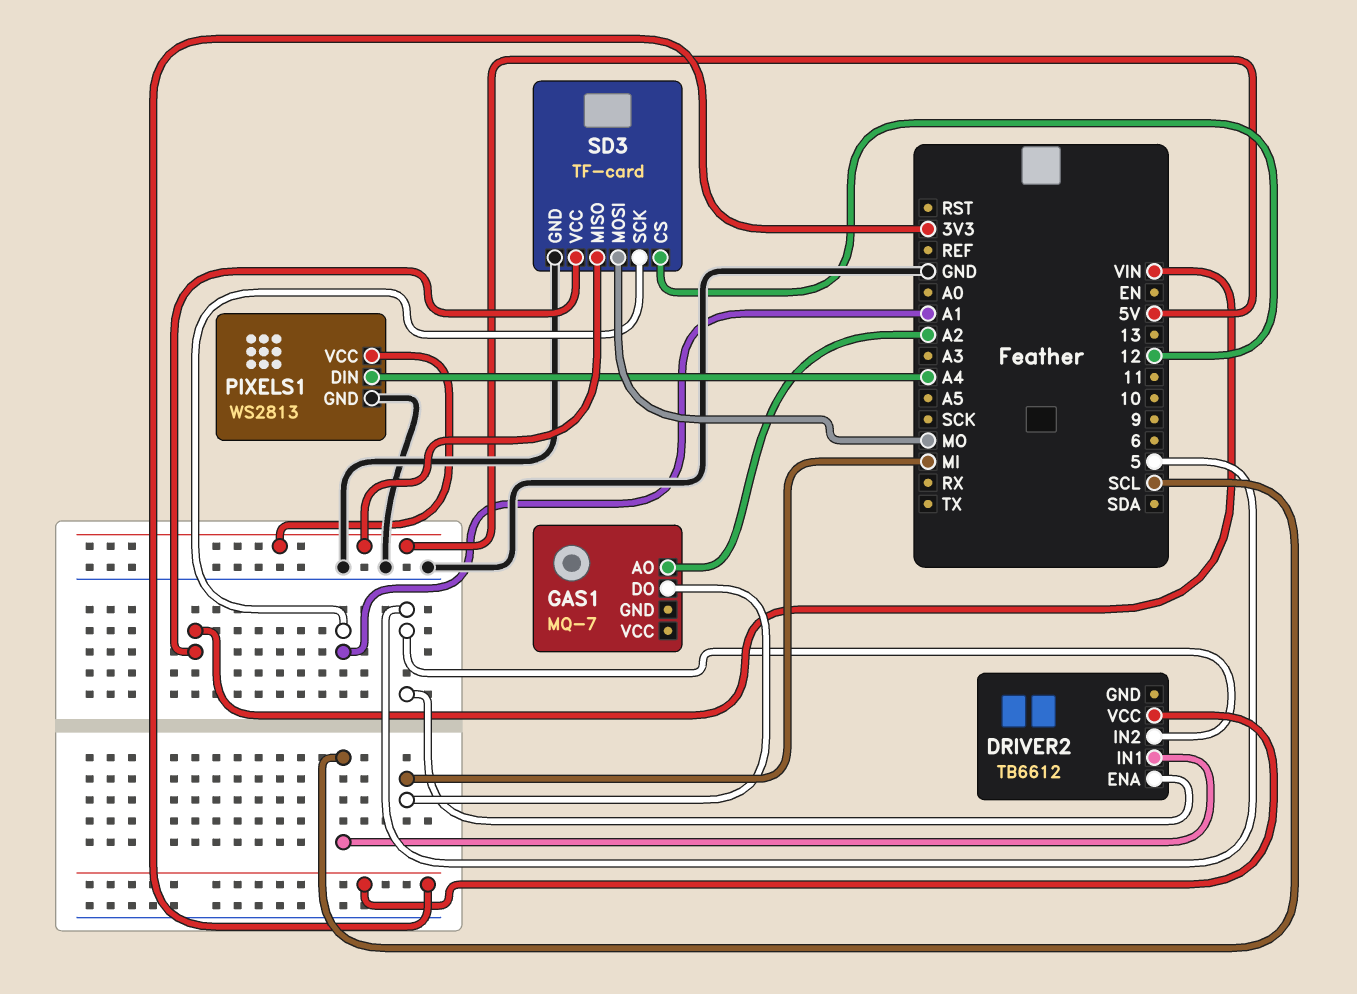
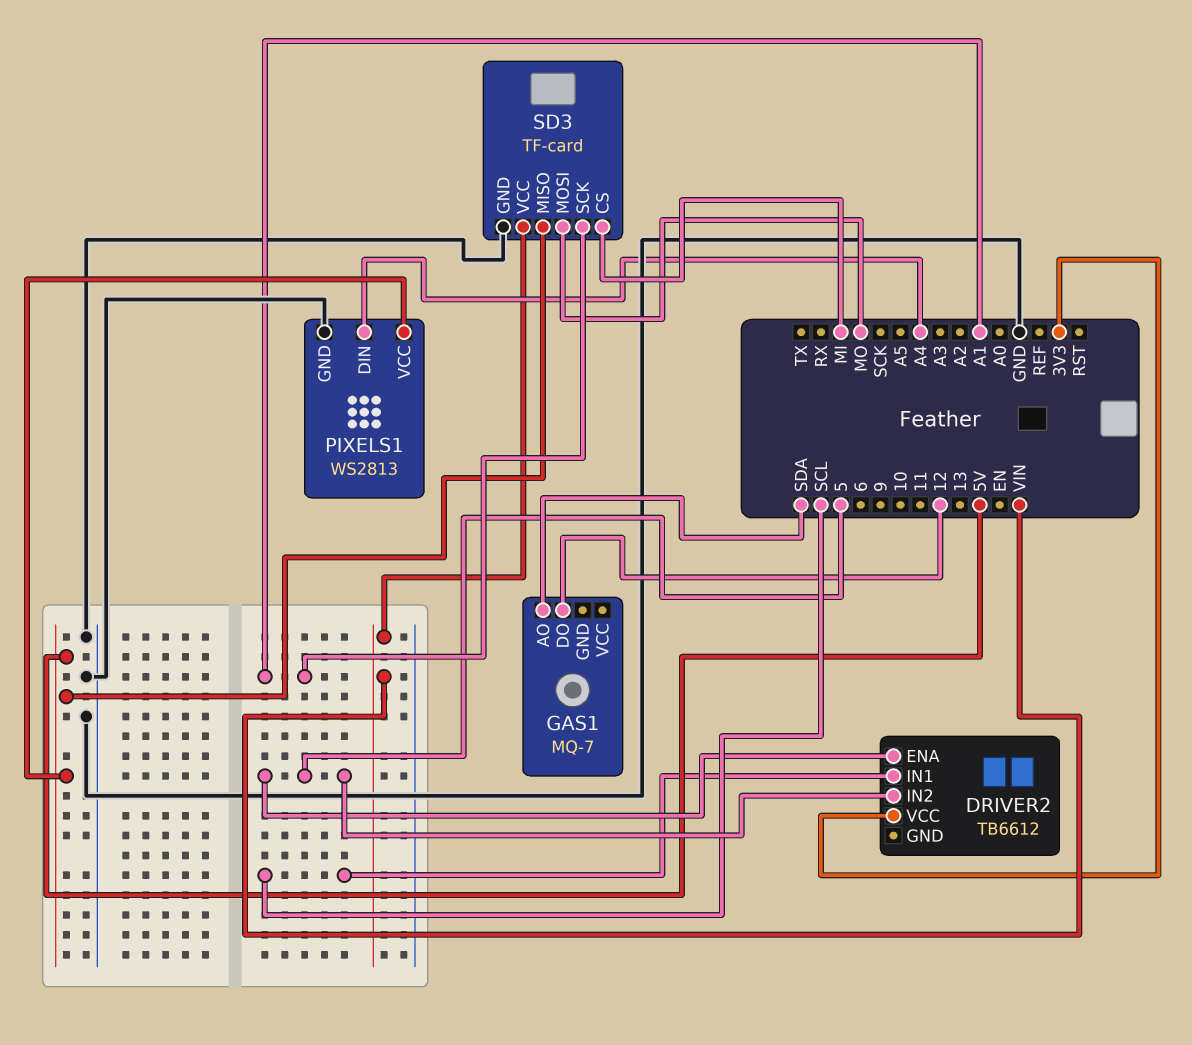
GAS1 pin AO: A2 -> SDA
GAS1 pin DO: MI -> 12
SD3 pin CS: 12 -> MI

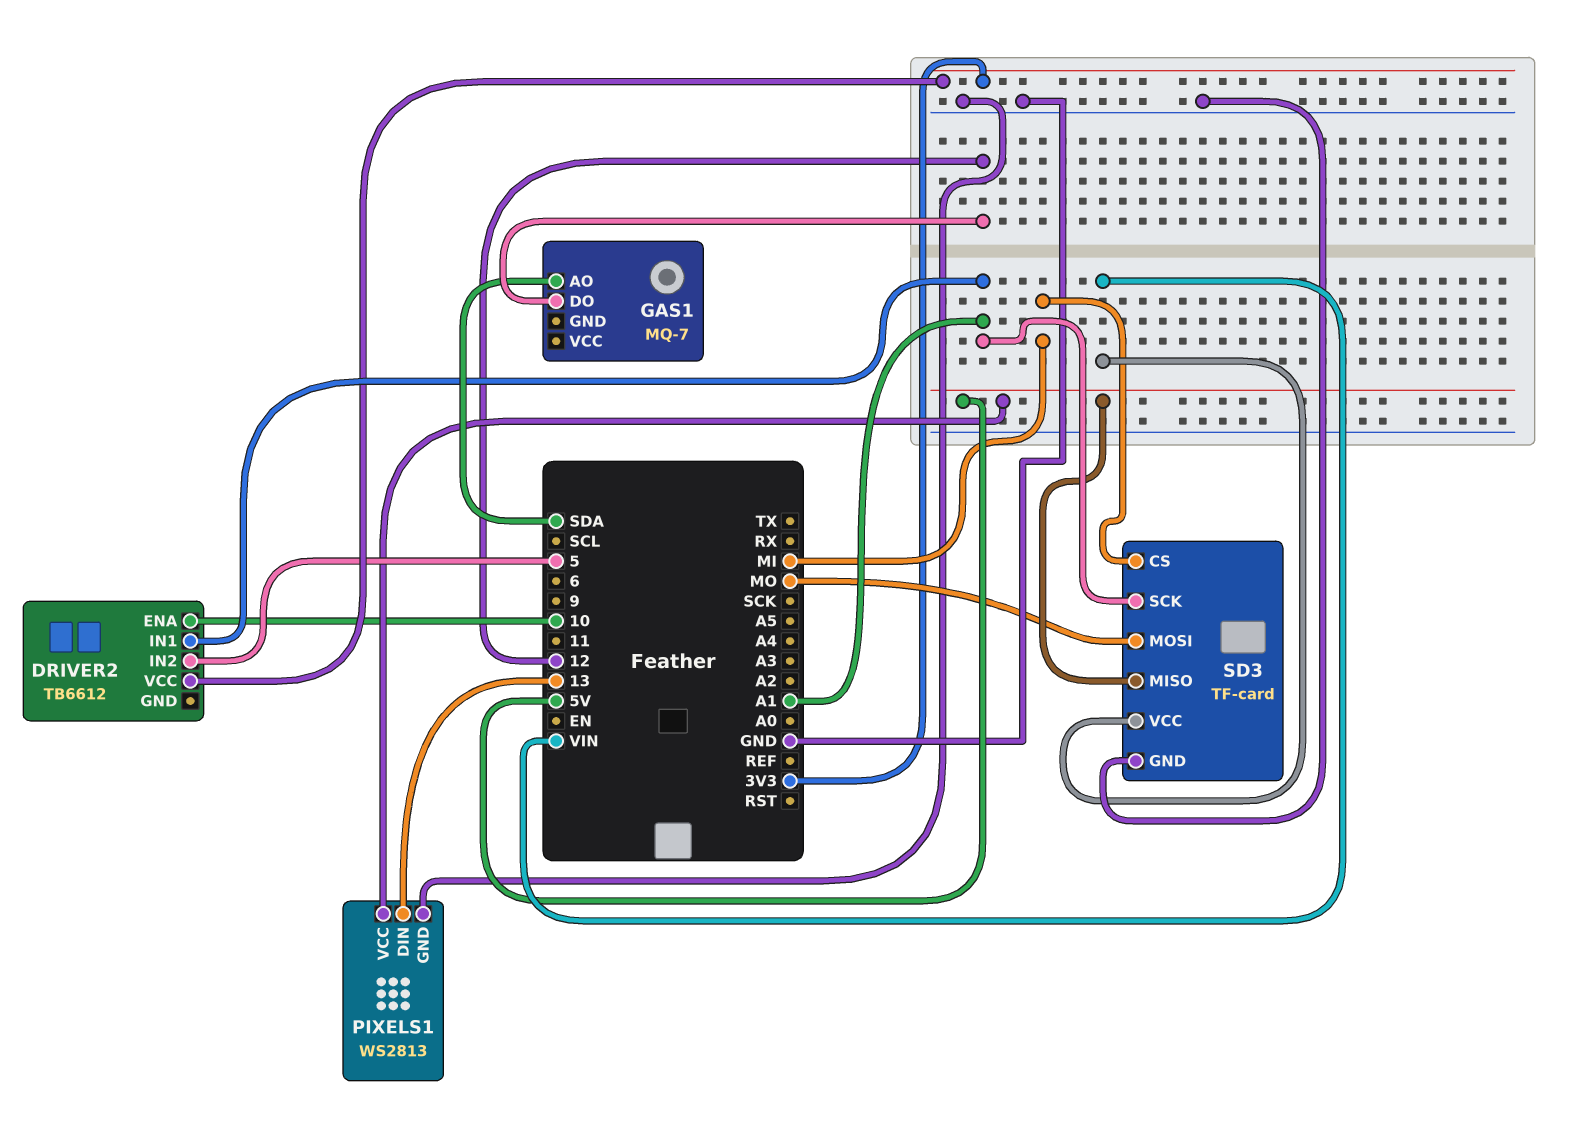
DRIVER2 pin ENA: 5 -> 10
DRIVER2 pin IN1: SCL -> A1
PIXELS1 pin DIN: A4 -> 13

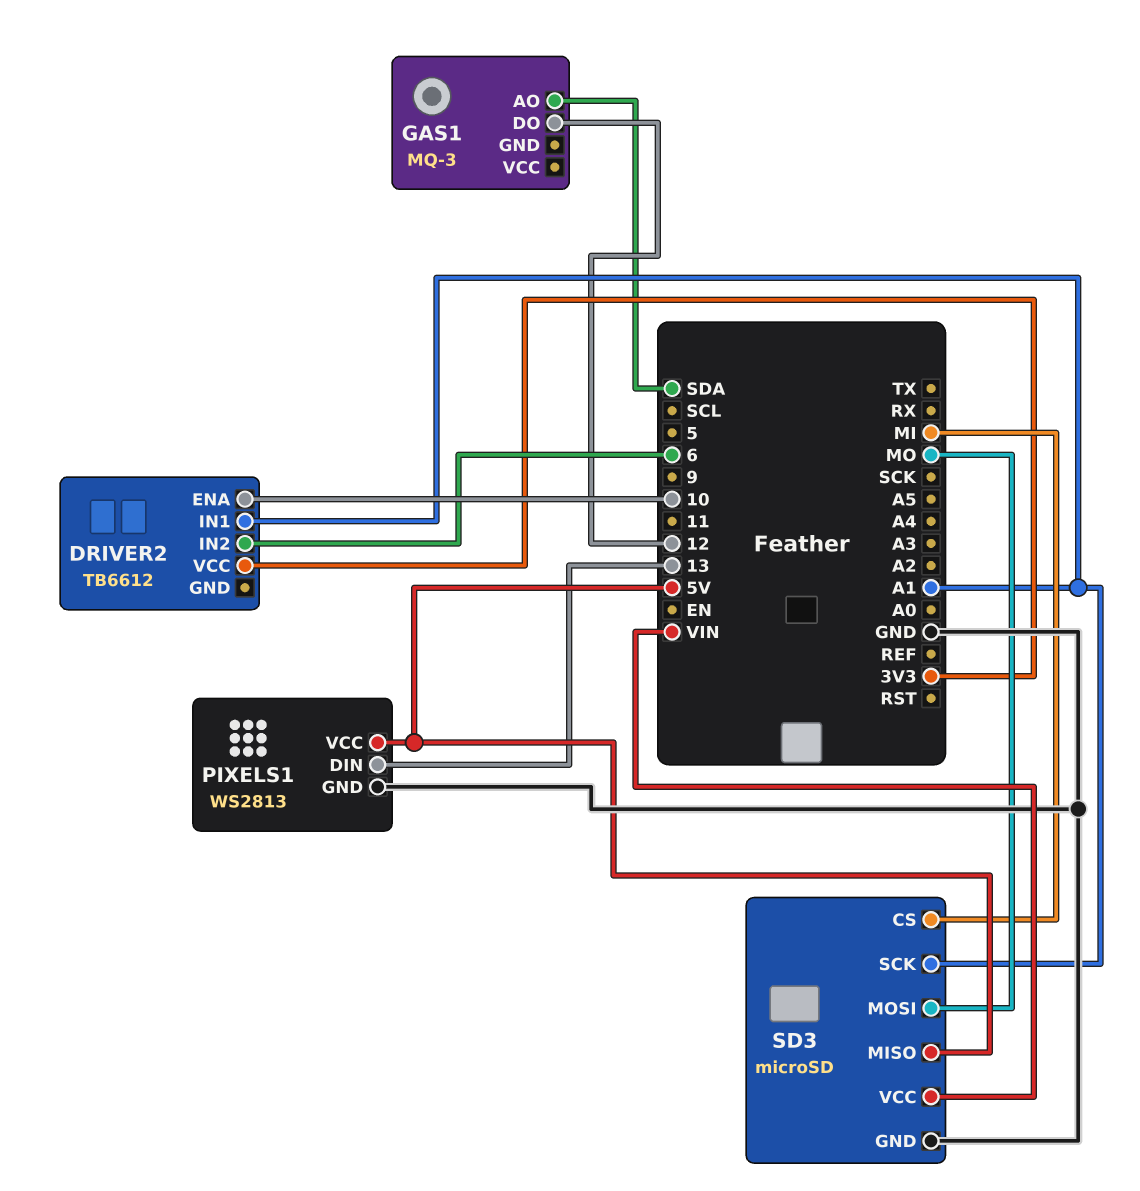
DRIVER2 pin IN2: 5 -> 6
GAS1: MQ-7 -> MQ-3
SD3: TF-card -> microSD

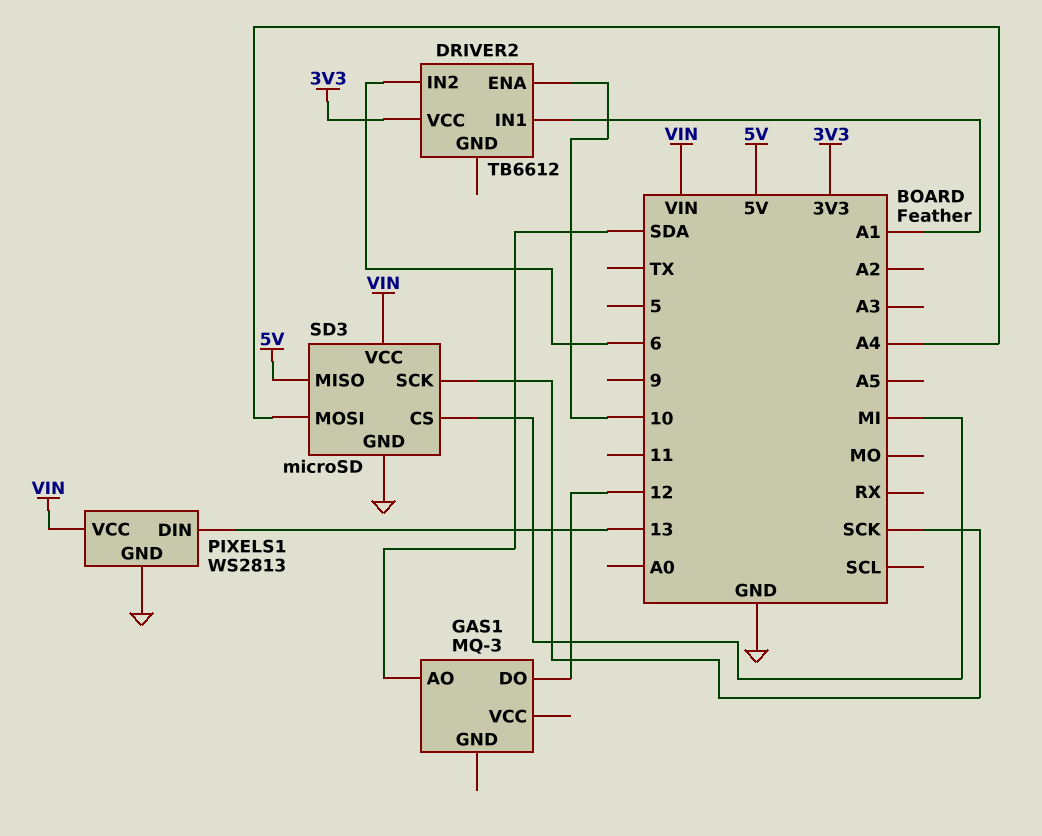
PIXELS1 pin VCC: 5V -> VIN
SD3 pin MOSI: MO -> A4
SD3 pin SCK: A1 -> SCK

